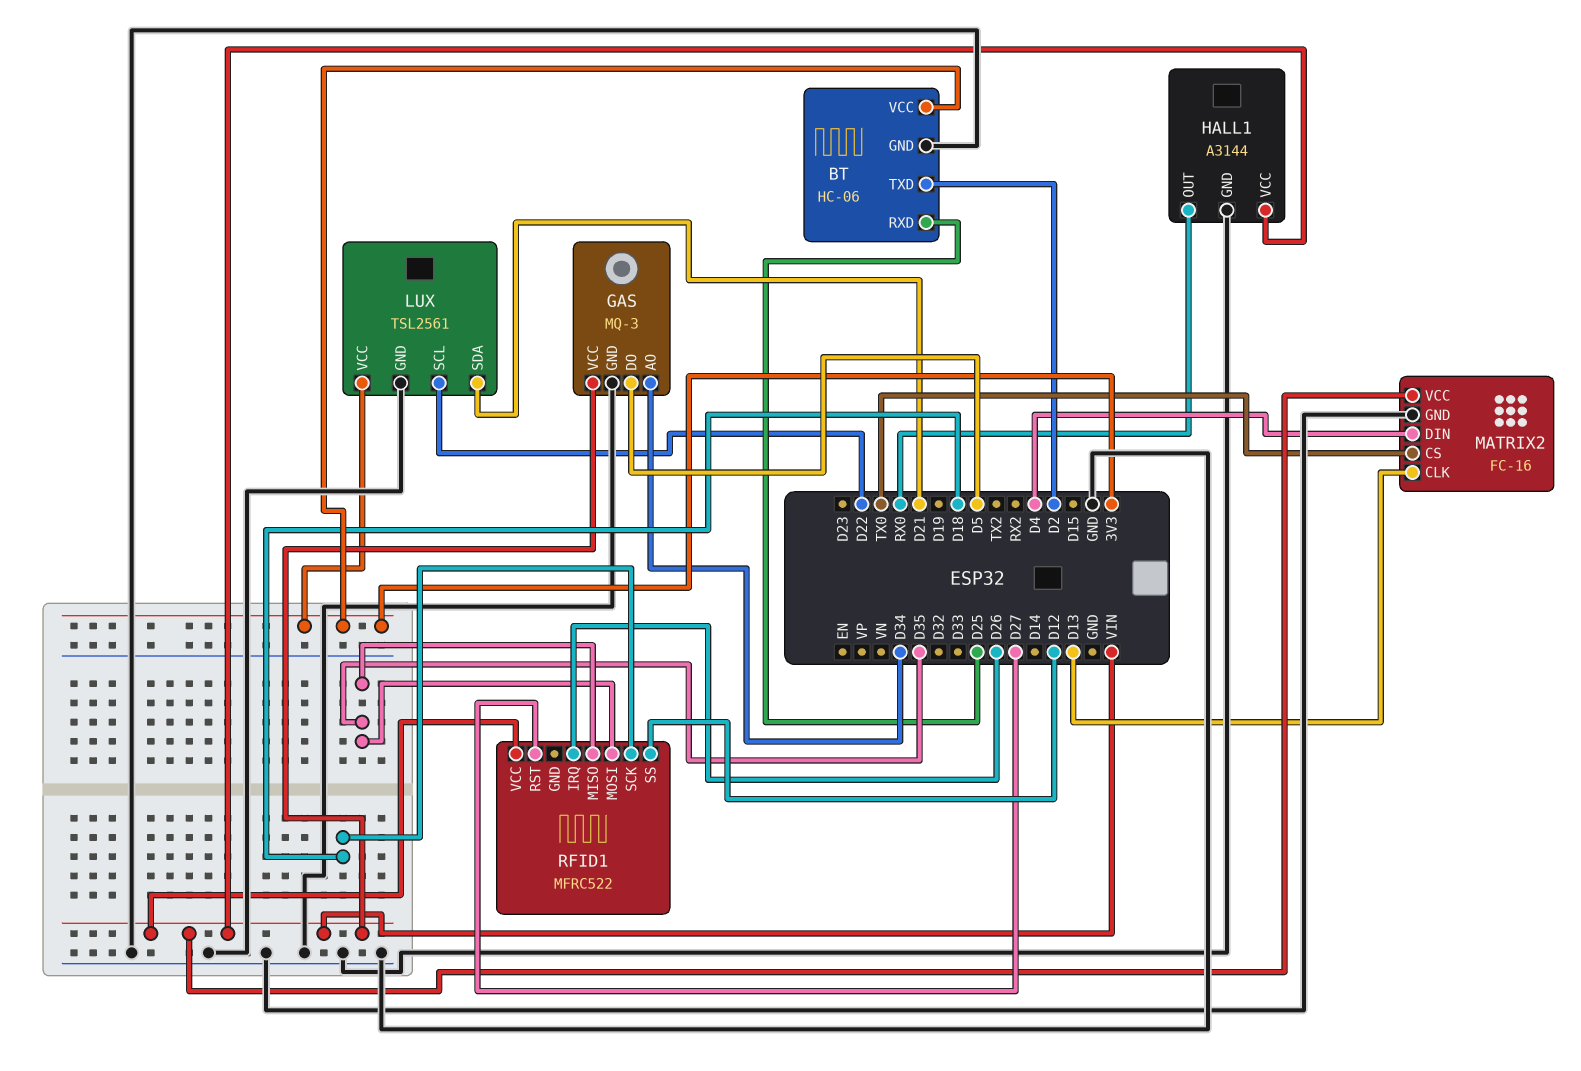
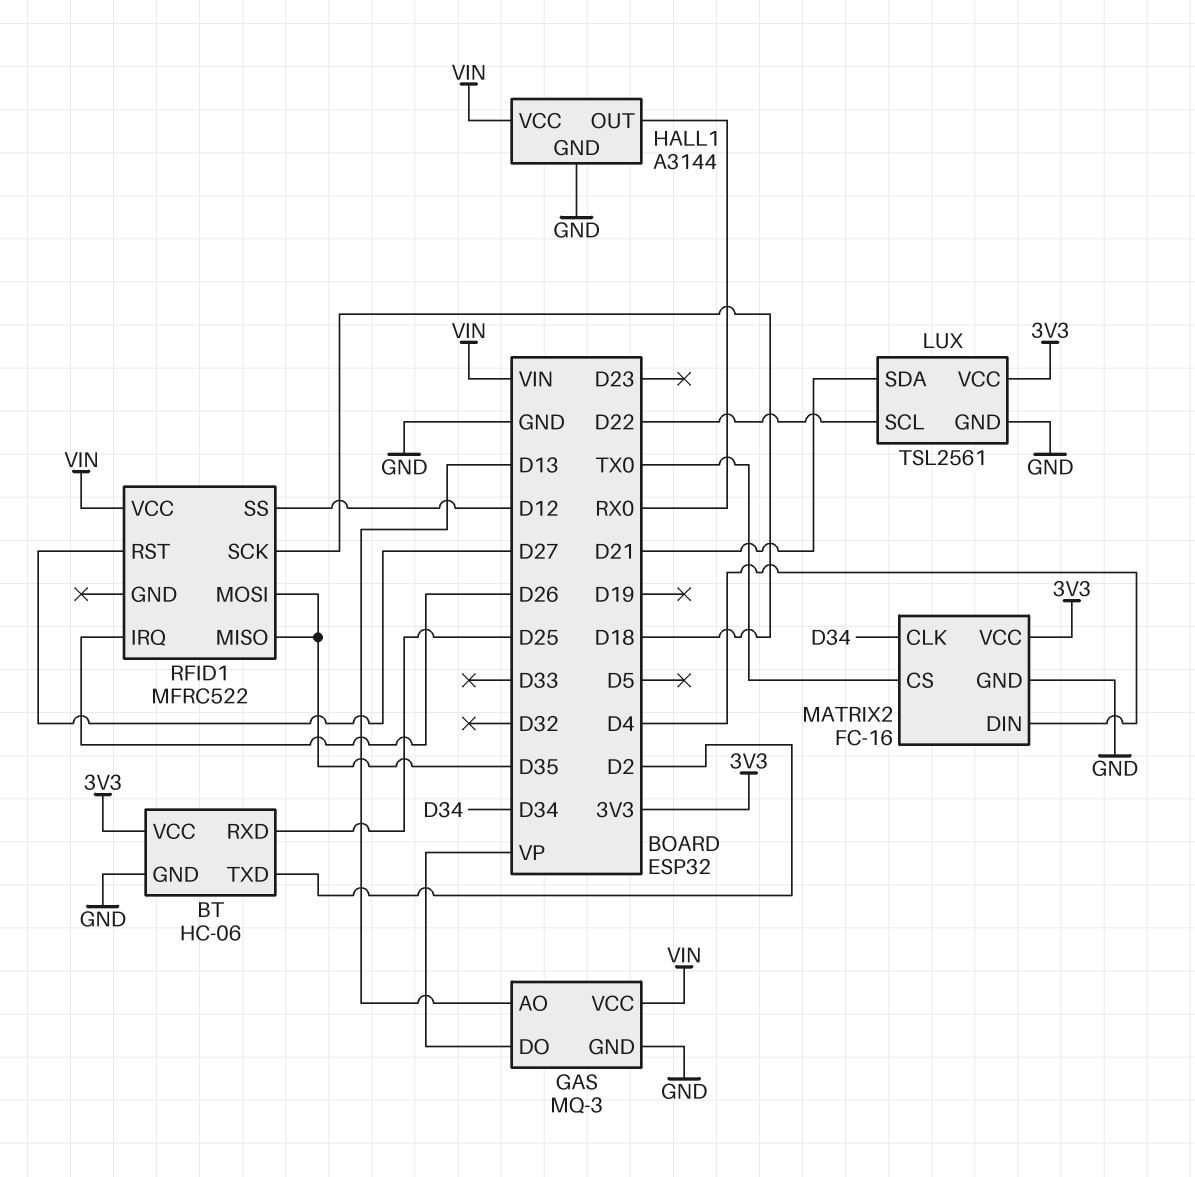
GAS pin AO: D34 -> D13
GAS pin DO: D5 -> VP
MATRIX2 pin CLK: D13 -> D34
MATRIX2 pin VCC: VIN -> 3V3

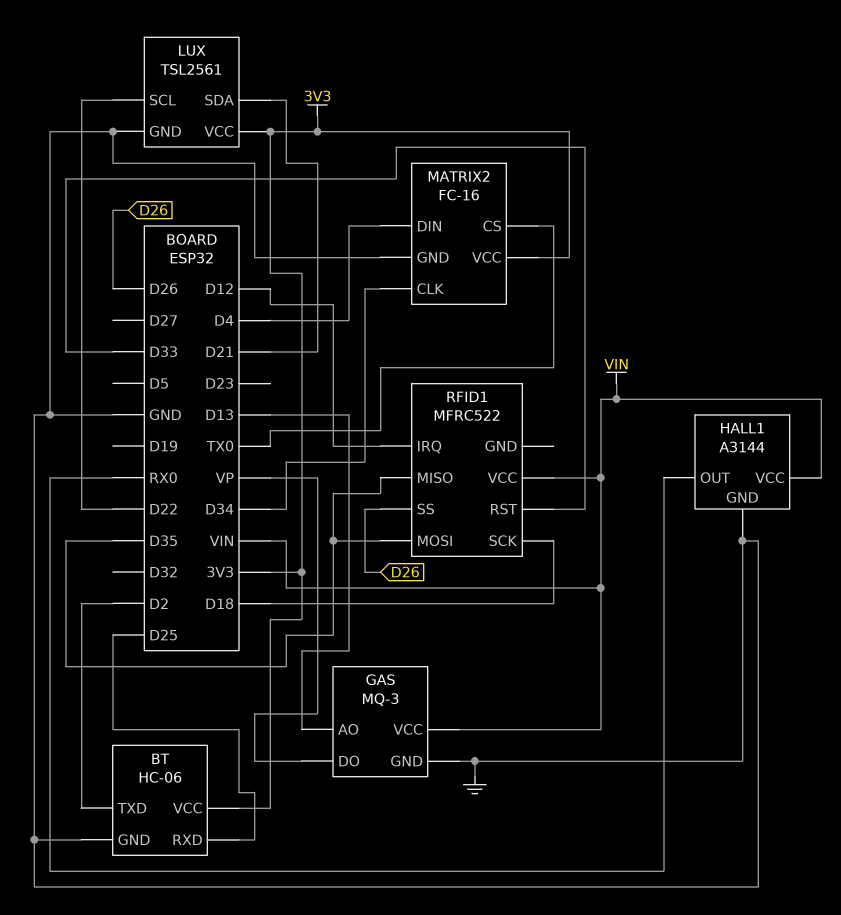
RFID1 pin IRQ: D26 -> D12
RFID1 pin RST: D27 -> D33
RFID1 pin SS: D12 -> D26

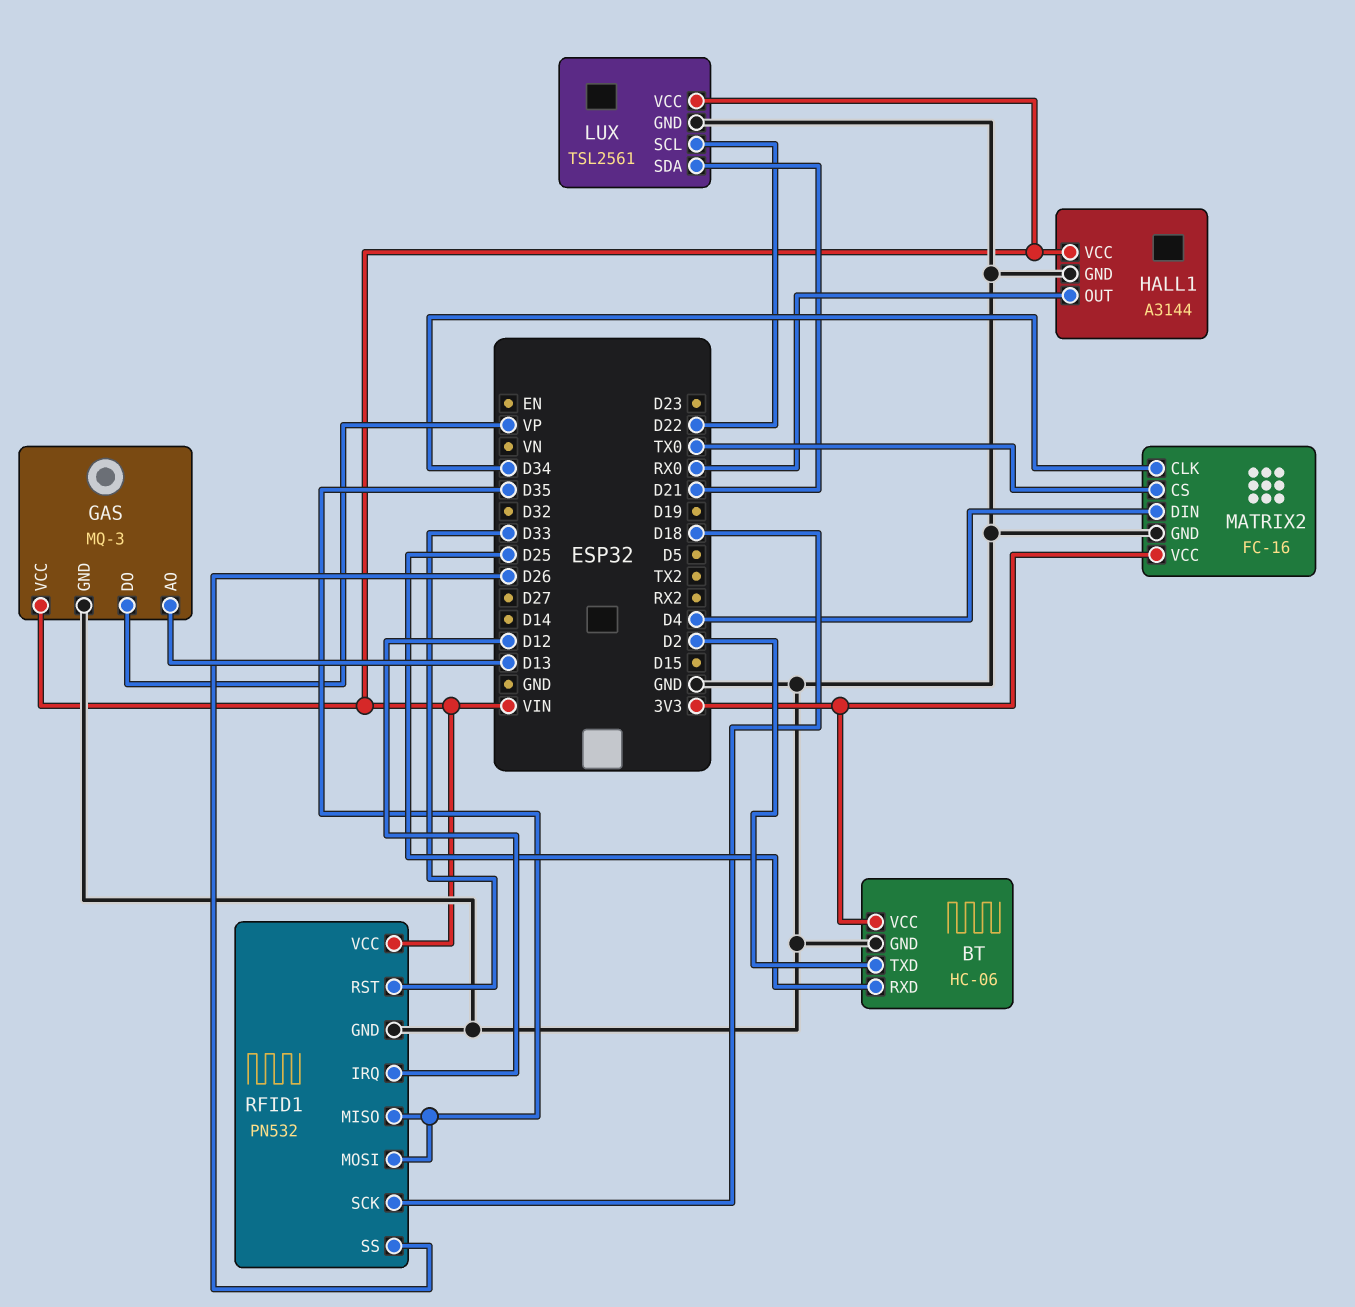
LUX pin VCC: 3V3 -> VIN
RFID1: MFRC522 -> PN532
RFID1 pin GND: none -> GND

